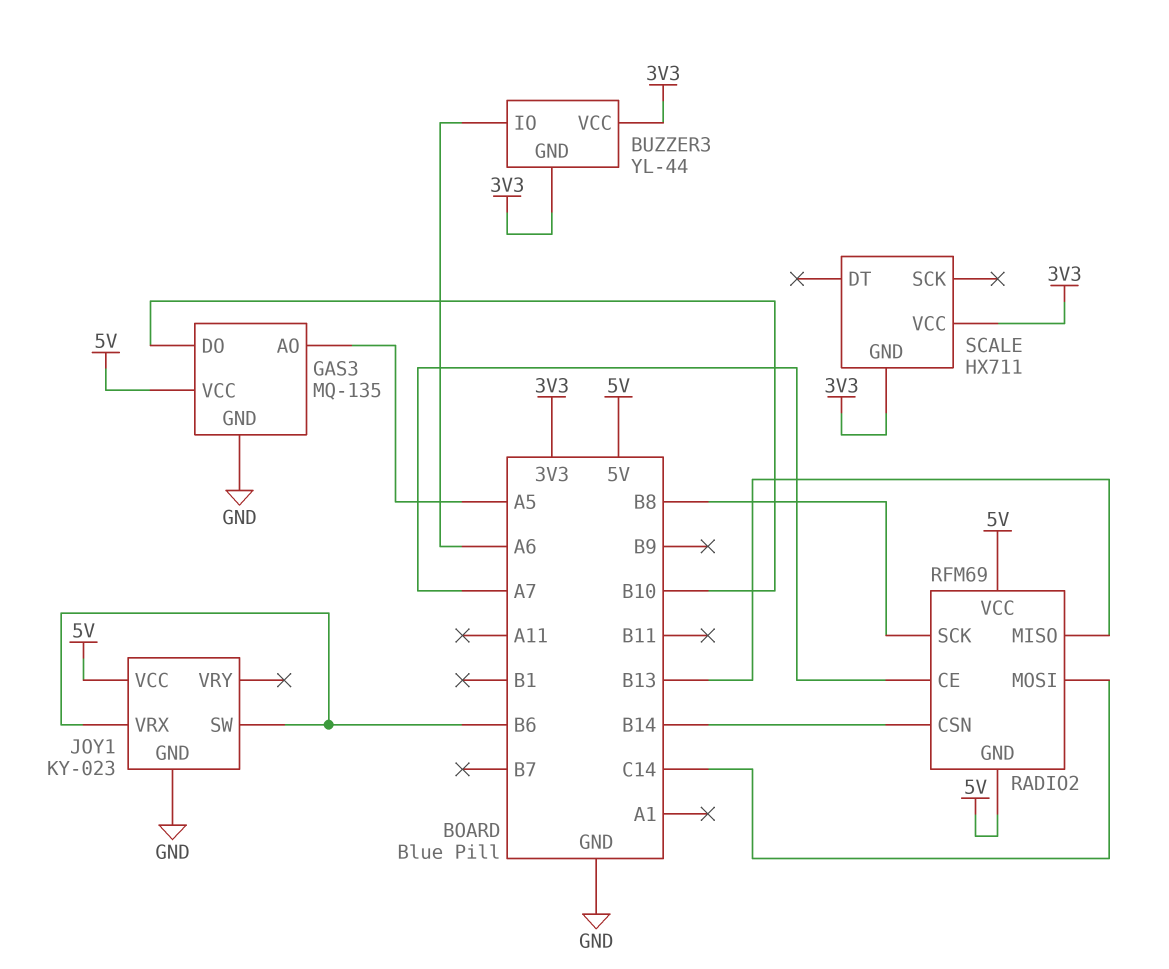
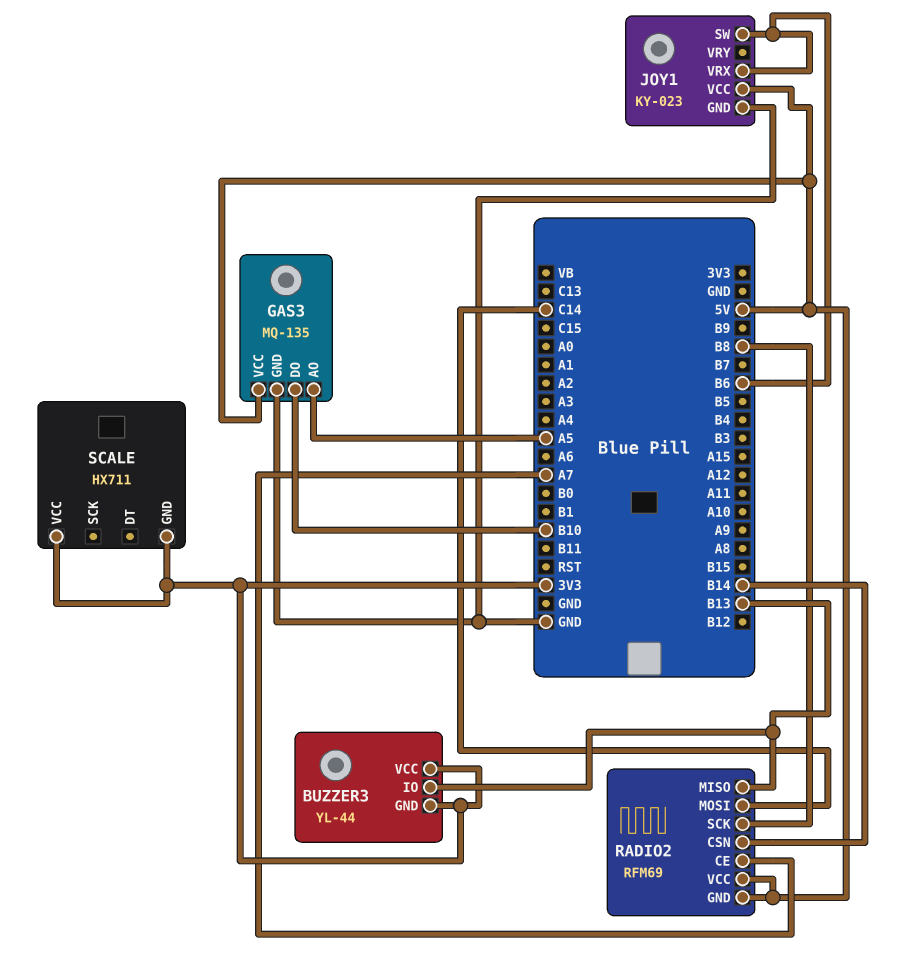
BUZZER3 pin IO: A6 -> B13

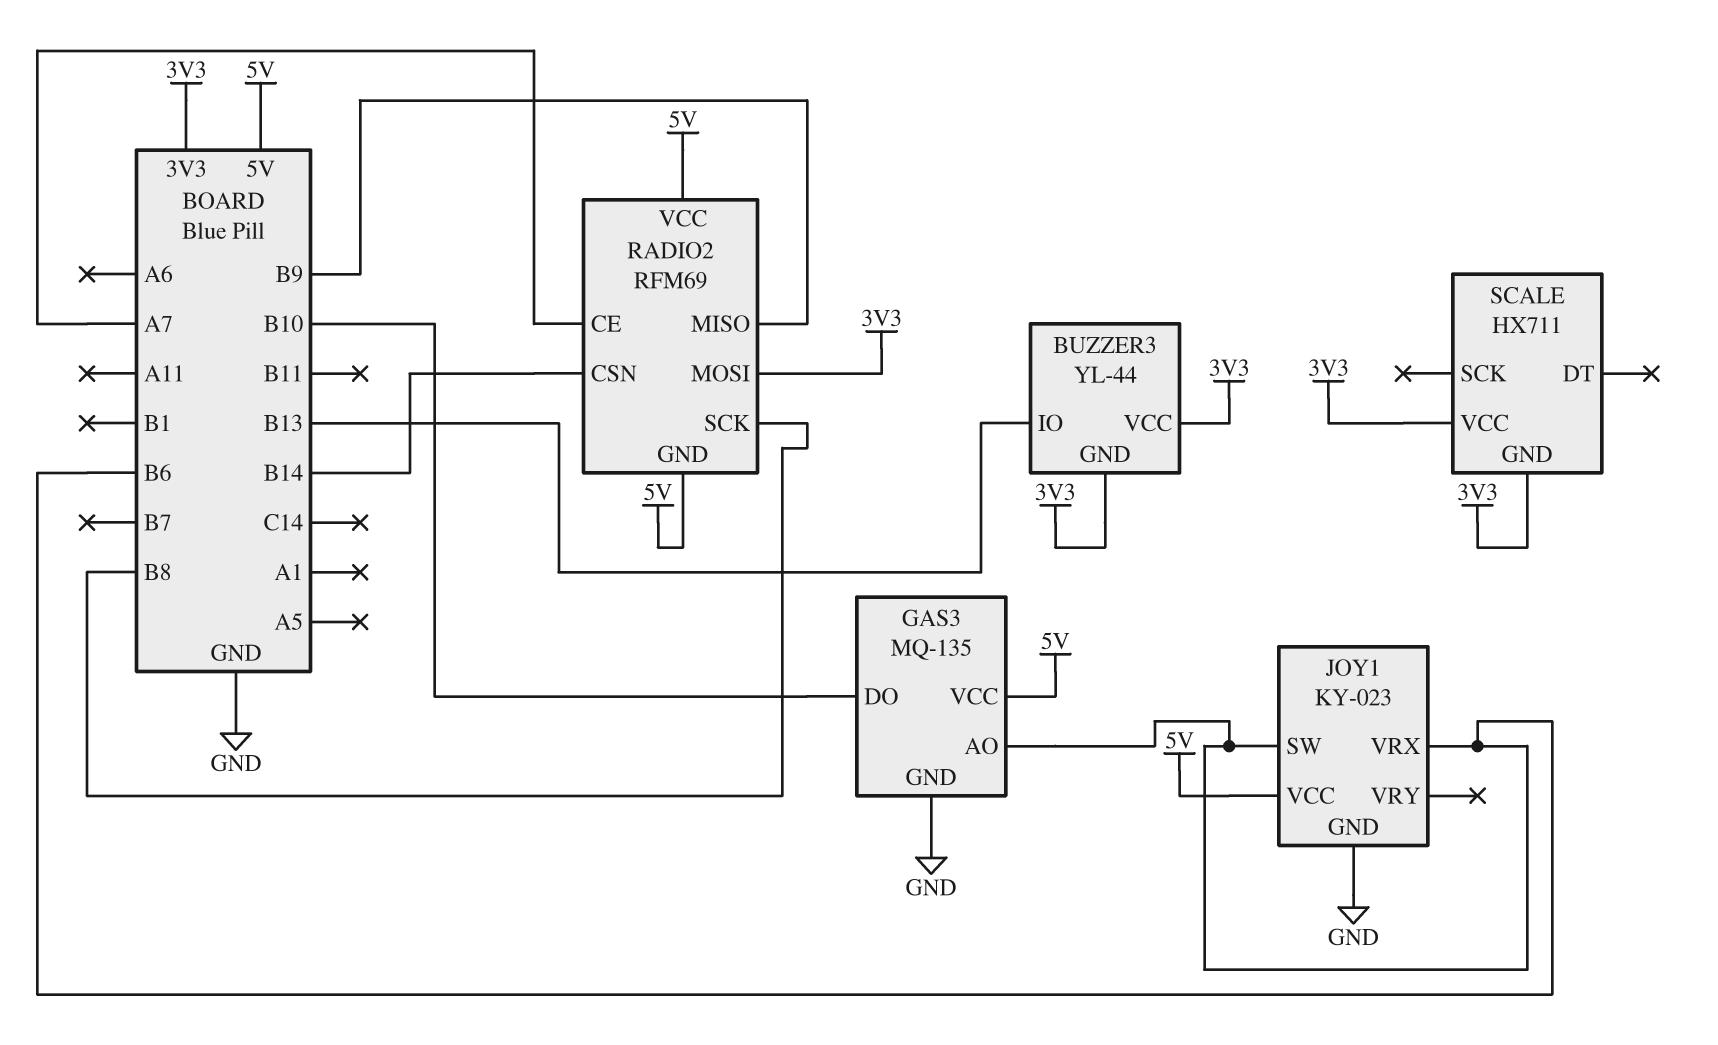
GAS3 pin AO: A5 -> B6
RADIO2 pin MISO: B13 -> B9
RADIO2 pin MOSI: C14 -> 3V3

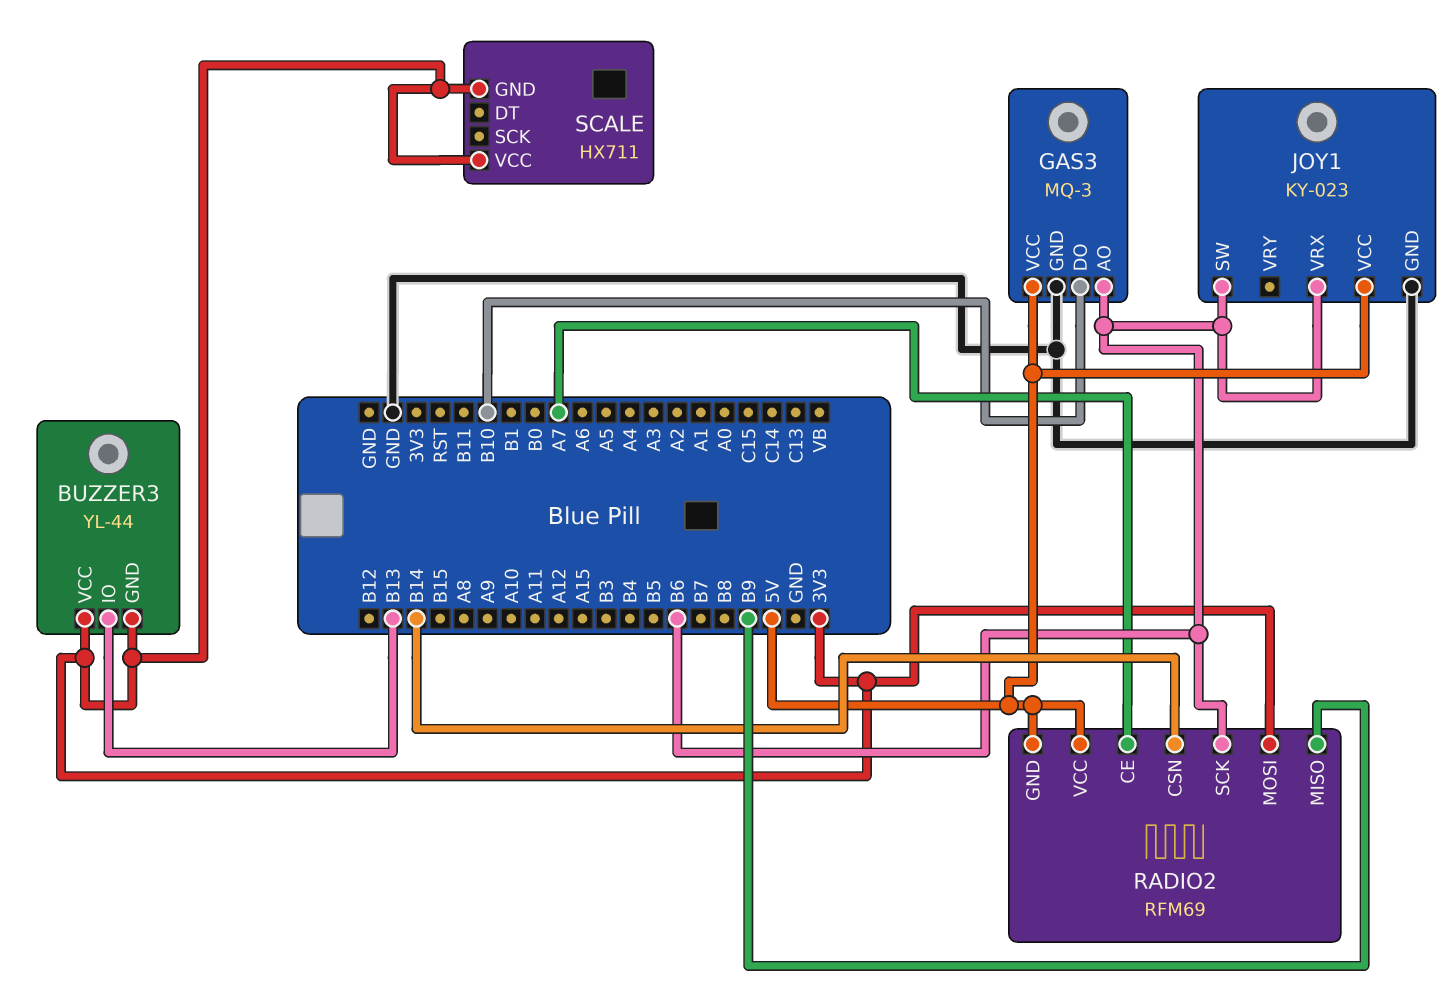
GAS3: MQ-135 -> MQ-3
RADIO2 pin SCK: B8 -> B6

